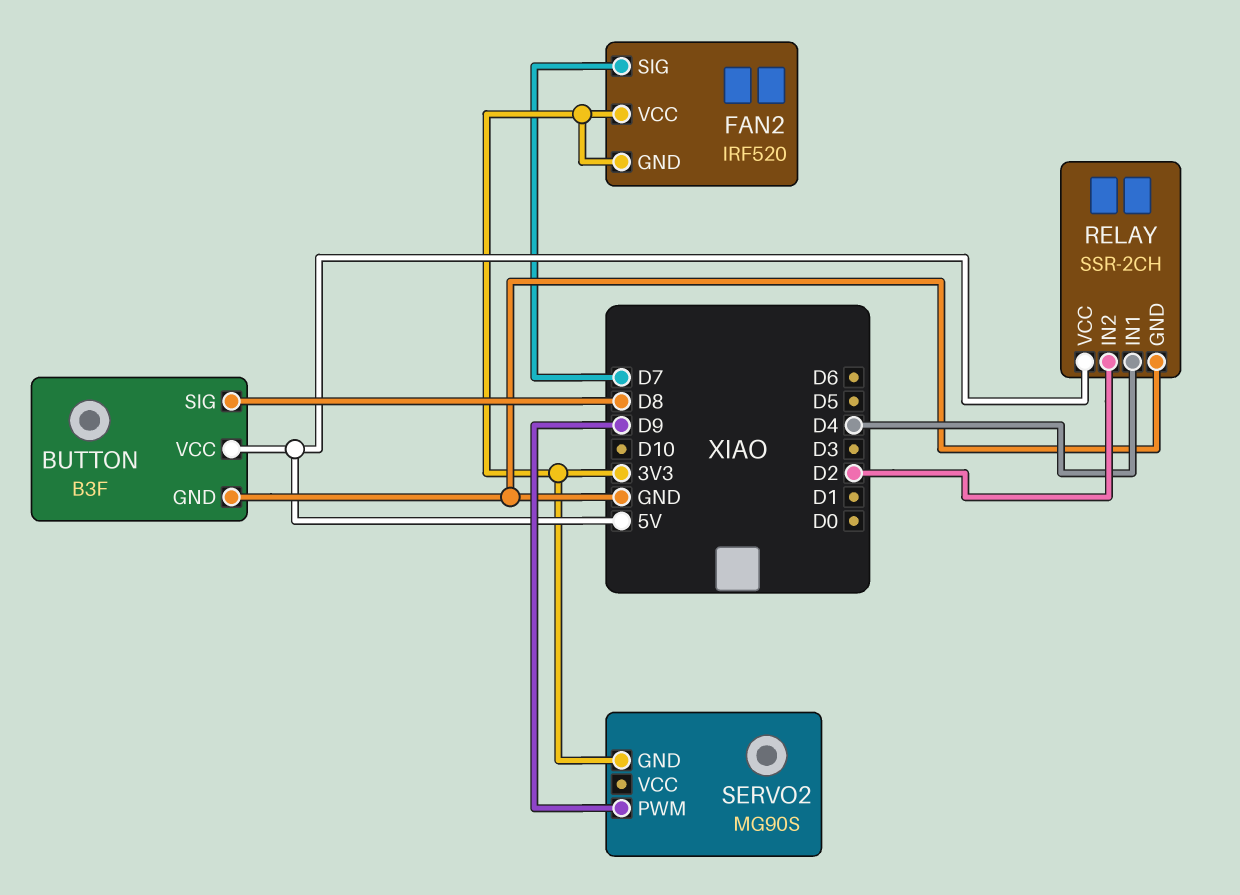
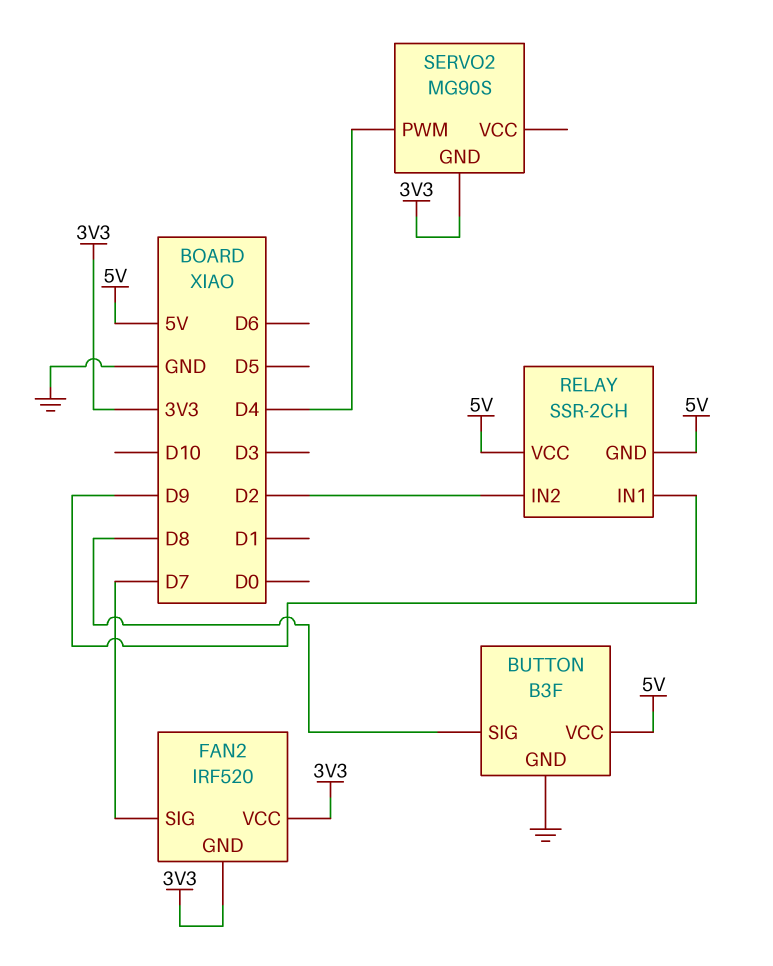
RELAY pin GND: GND -> 5V
RELAY pin IN1: D4 -> D9
SERVO2 pin PWM: D9 -> D4

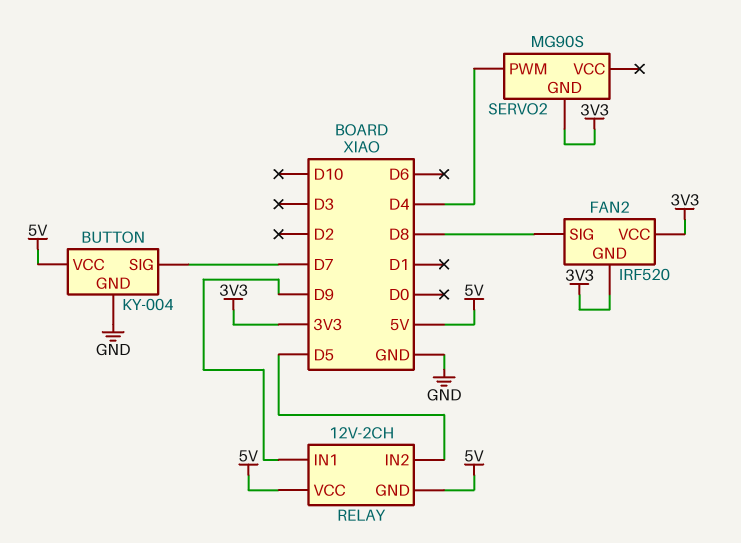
BUTTON: B3F -> KY-004
BUTTON pin SIG: D8 -> D7
FAN2 pin SIG: D7 -> D8
RELAY: SSR-2CH -> 12V-2CH
RELAY pin IN2: D2 -> D5

